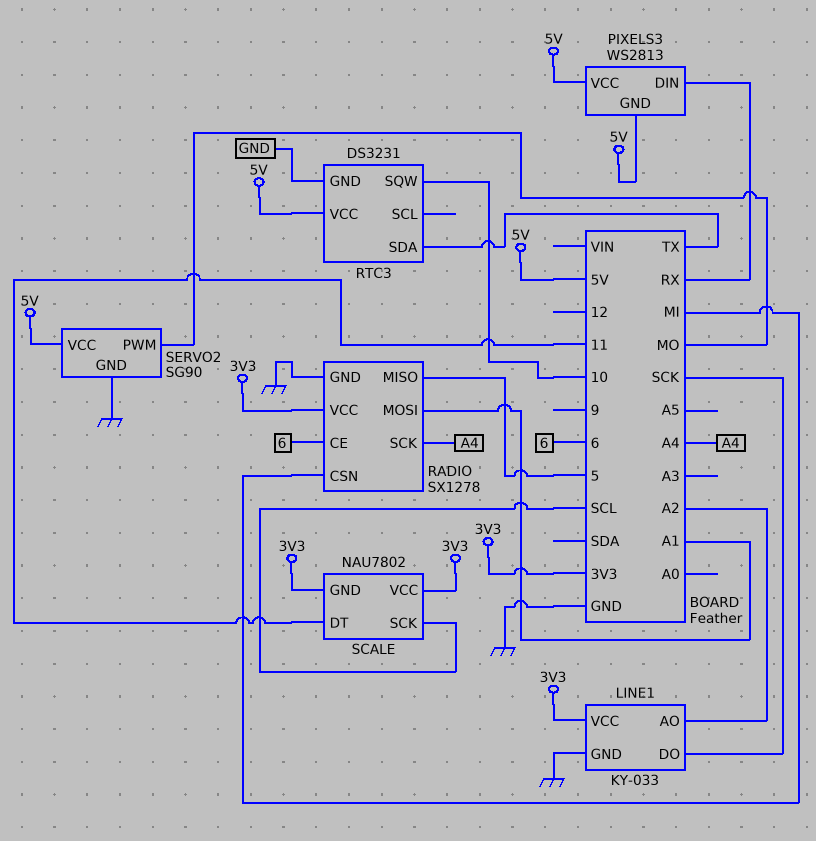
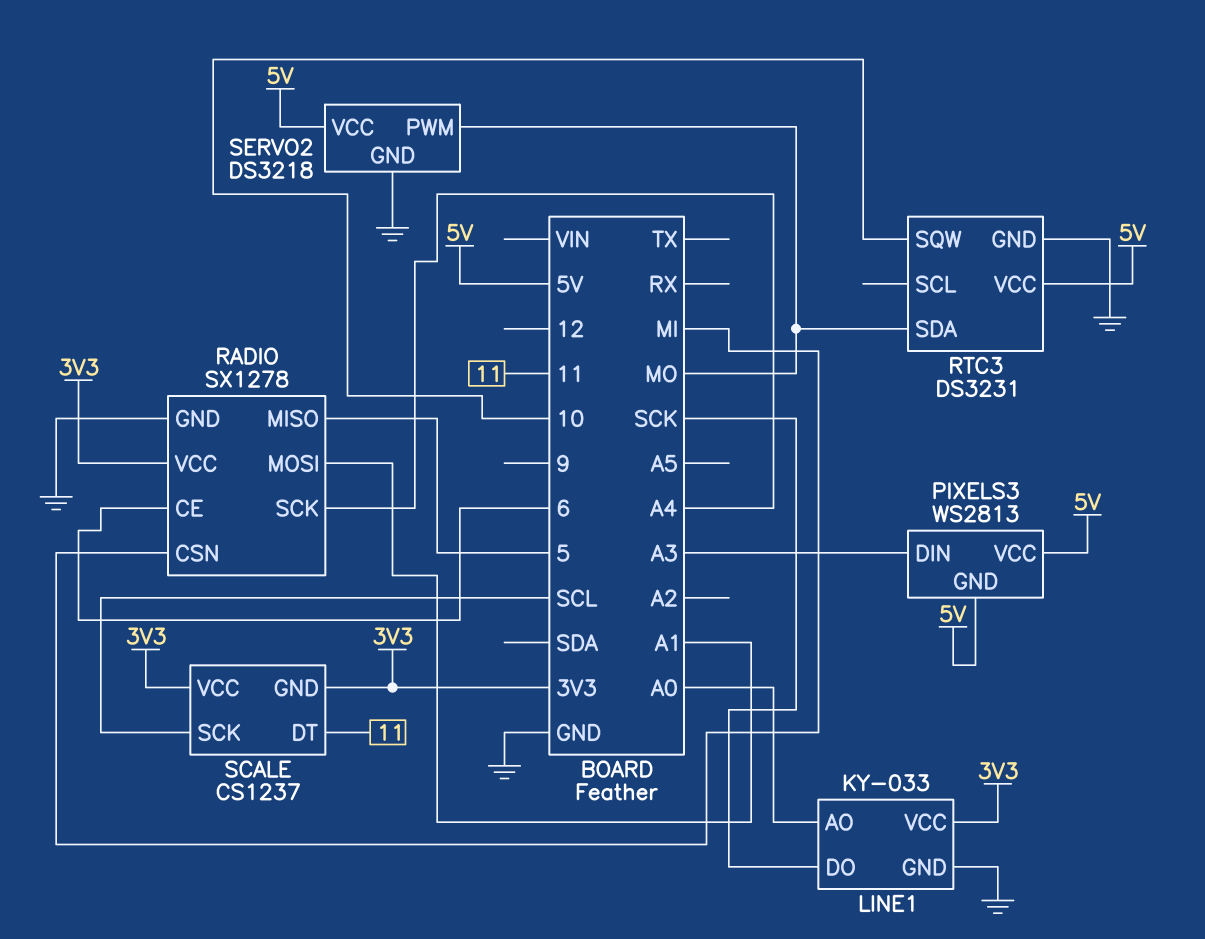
LINE1 pin AO: A2 -> A0
PIXELS3 pin DIN: RX -> A3
RTC3 pin SDA: TX -> MO
SCALE: NAU7802 -> CS1237
SERVO2: SG90 -> DS3218

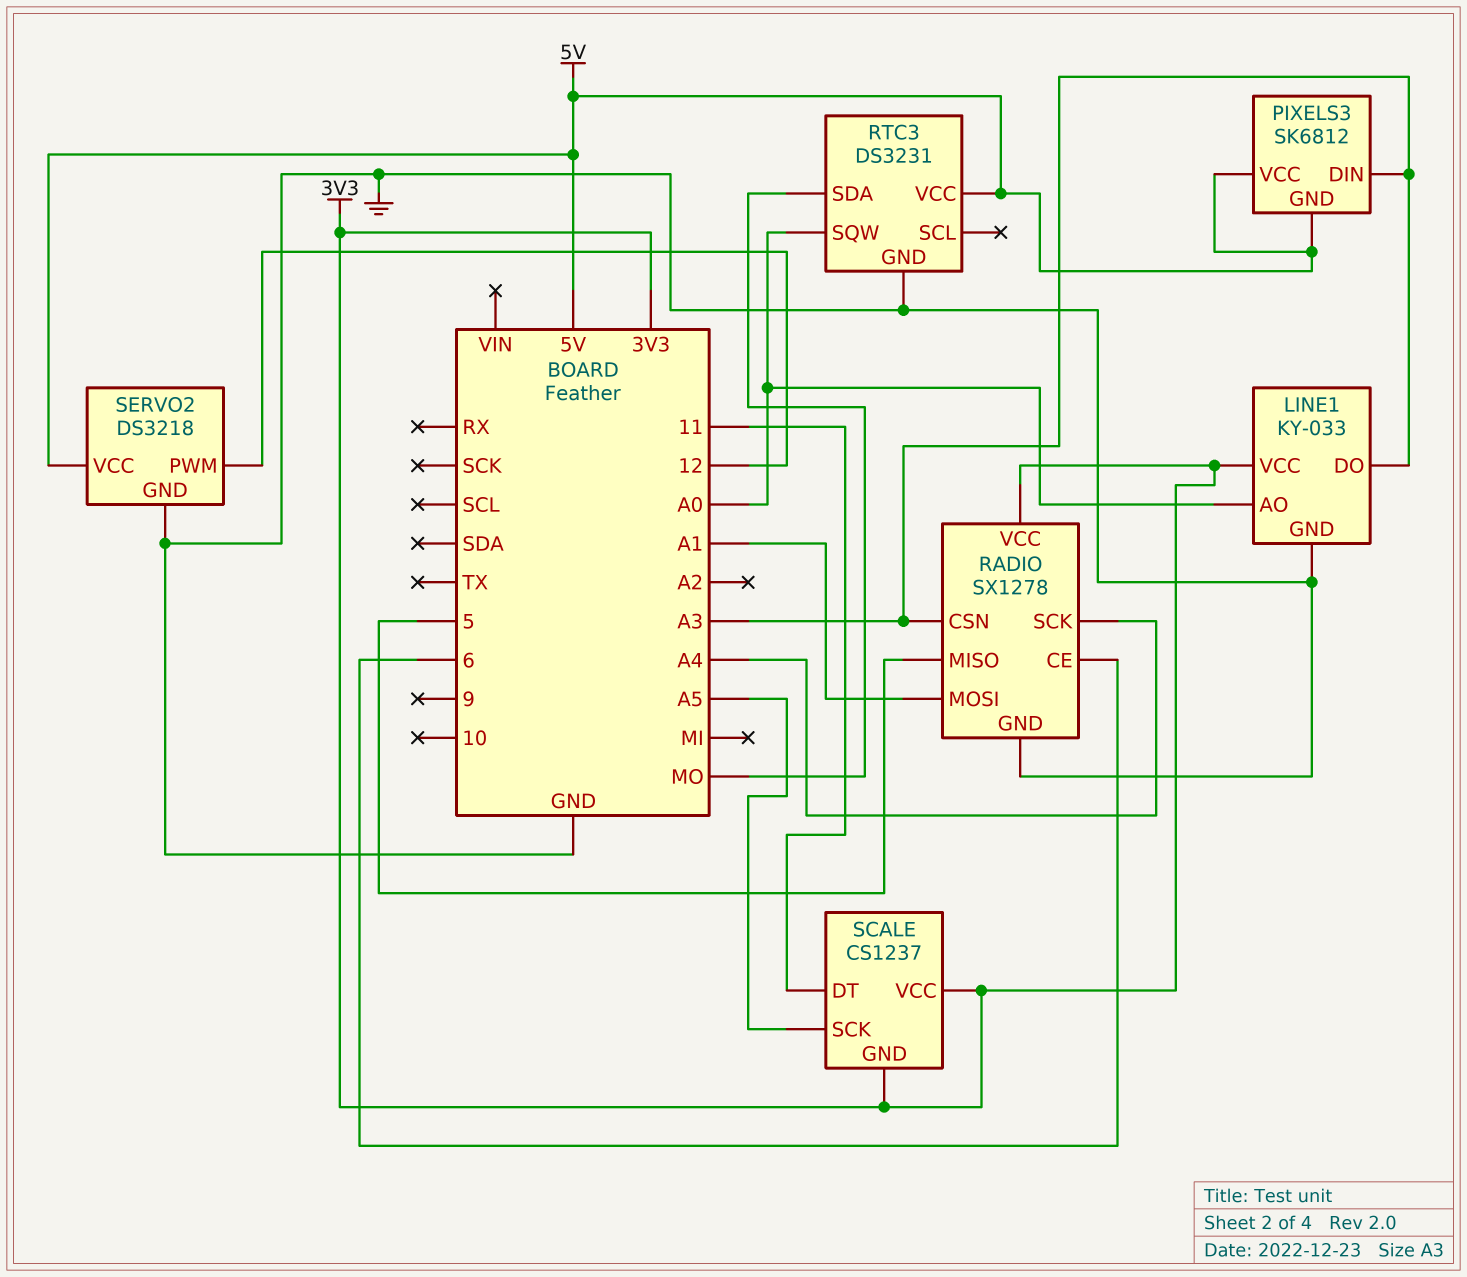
LINE1 pin DO: SCK -> A3
PIXELS3: WS2813 -> SK6812
RADIO pin CSN: MI -> A3
RTC3 pin SQW: 10 -> A0
SCALE pin SCK: SCL -> A5
SERVO2 pin PWM: MO -> 12

